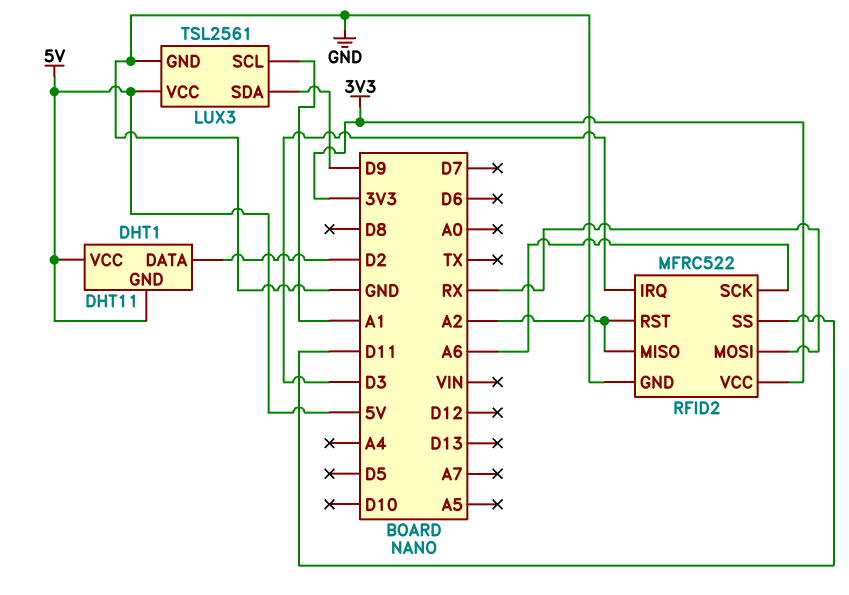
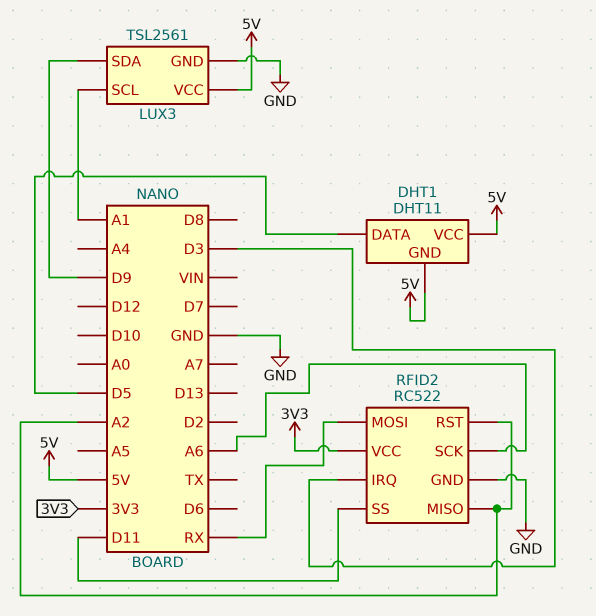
DHT1 pin DATA: D2 -> D5
RFID2: MFRC522 -> RC522

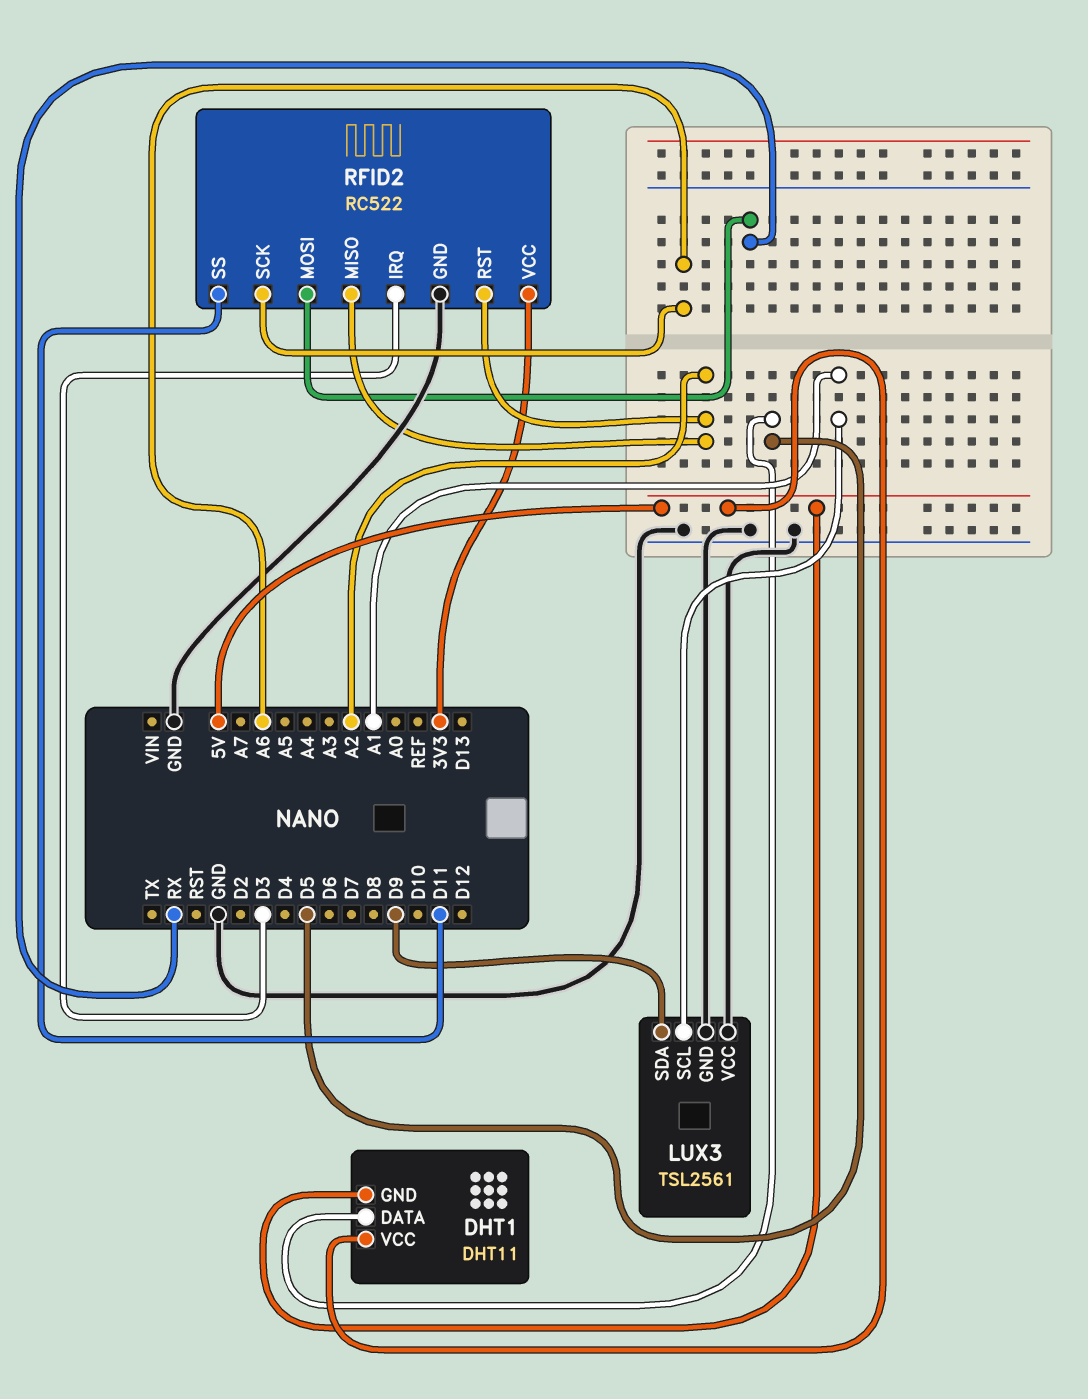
LUX3 pin VCC: 5V -> GND

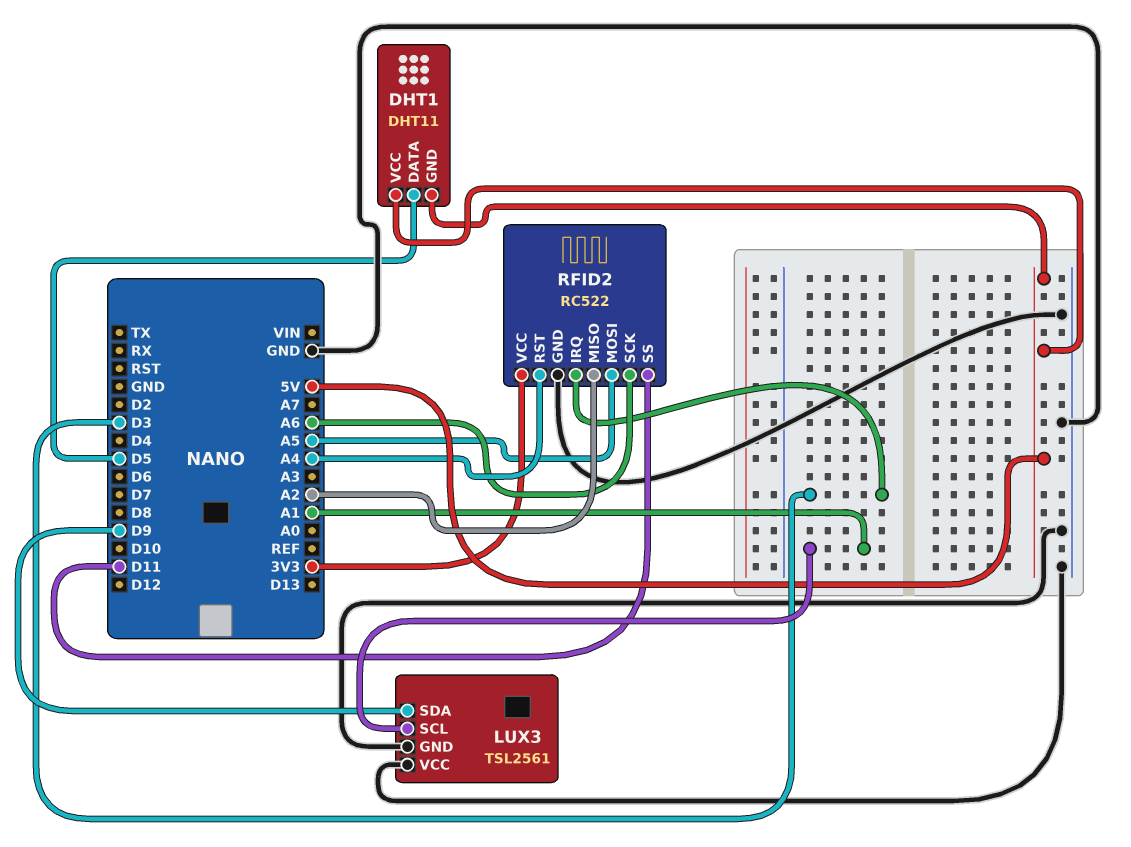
RFID2 pin MOSI: RX -> A5
RFID2 pin RST: A2 -> A4

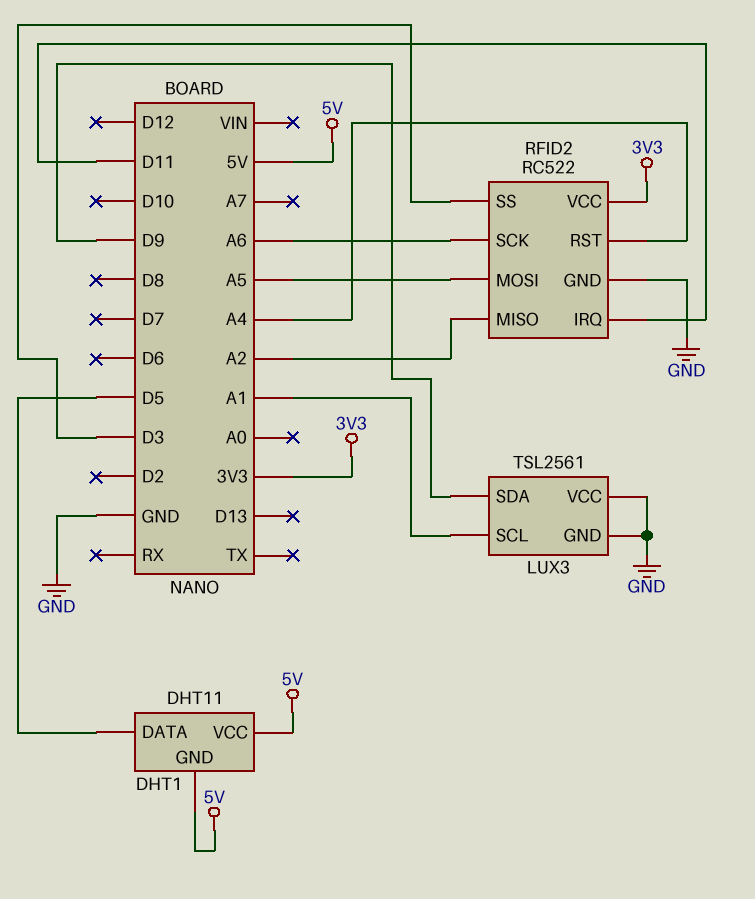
RFID2 pin IRQ: D3 -> D11
RFID2 pin SS: D11 -> D3

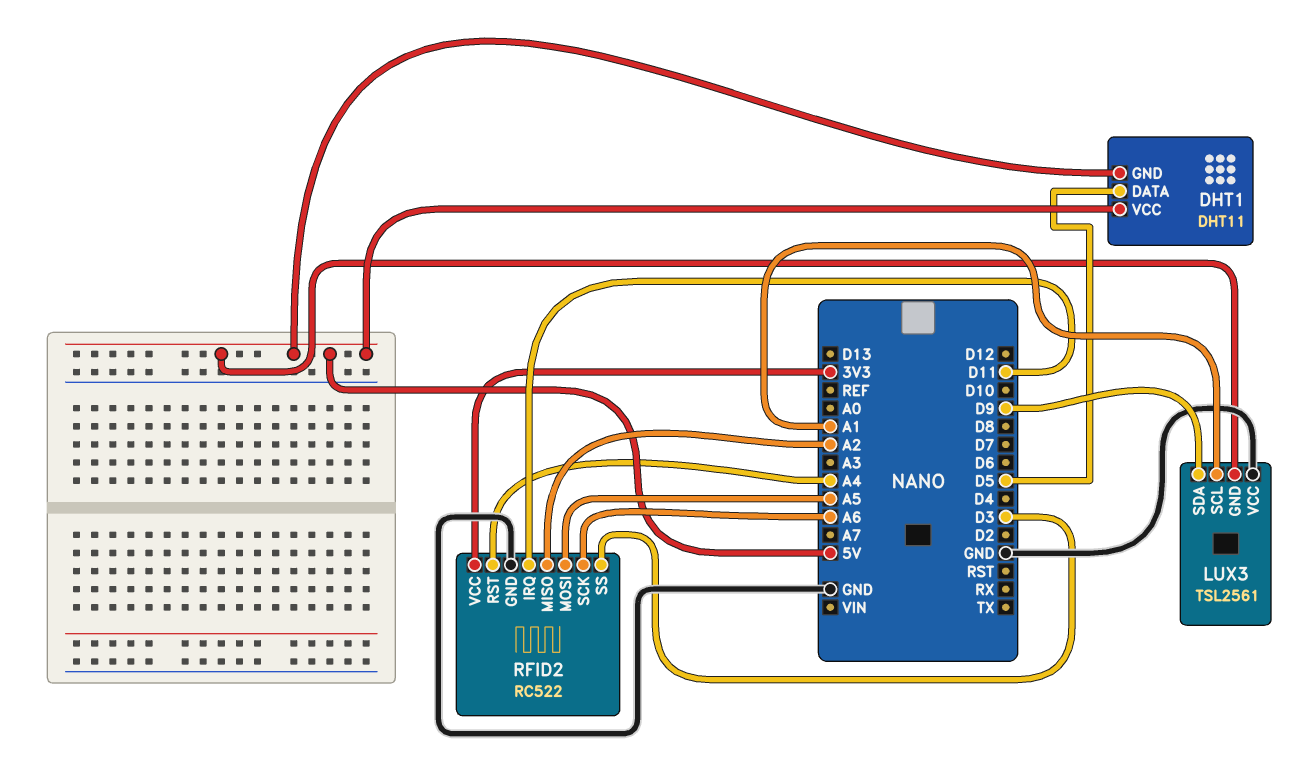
LUX3 pin GND: GND -> 5V

